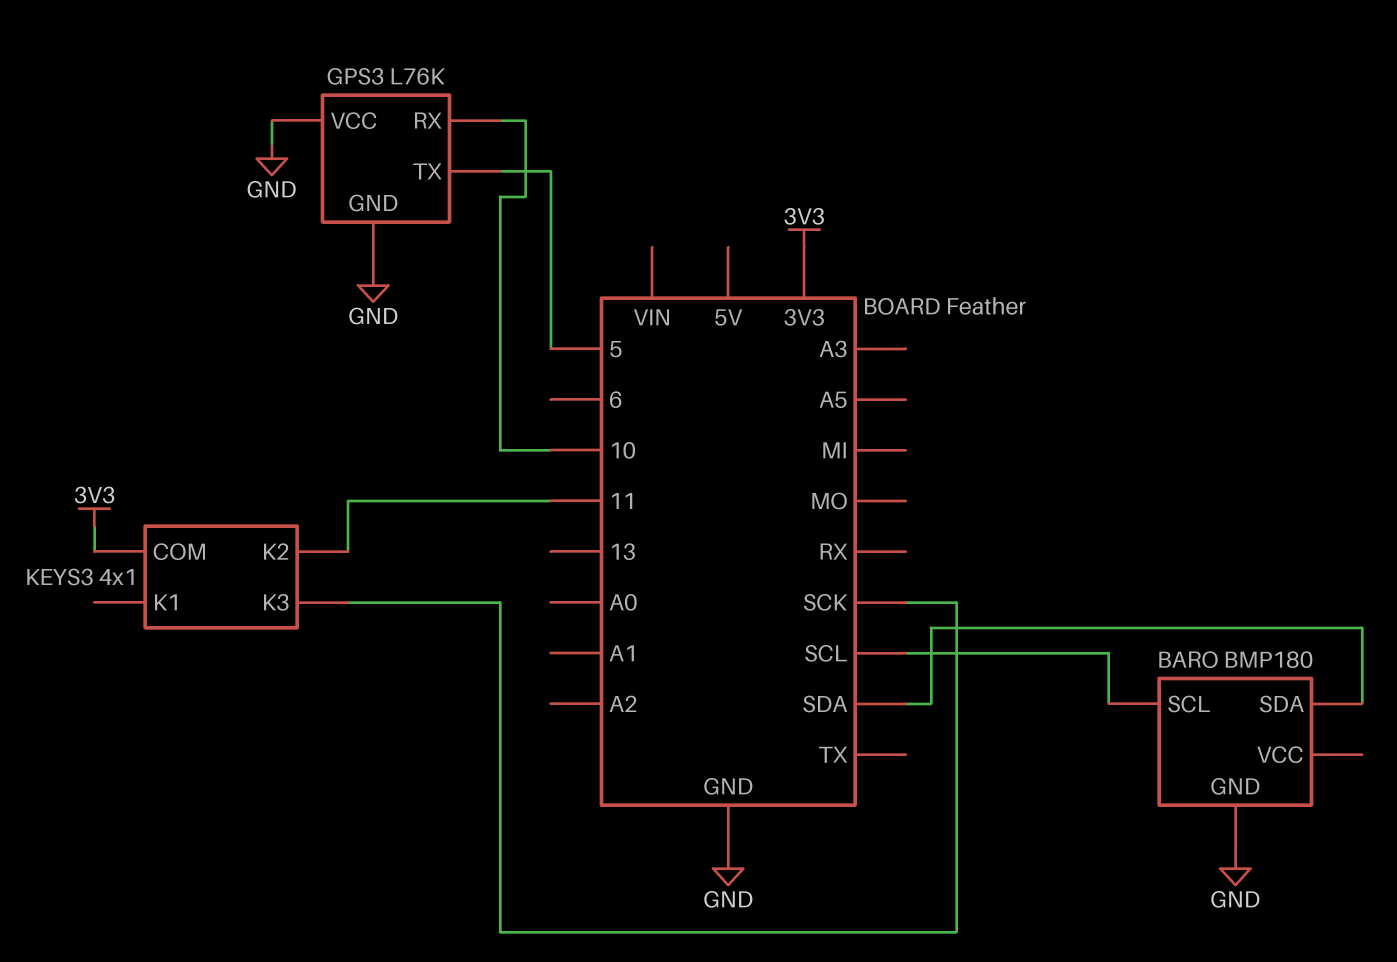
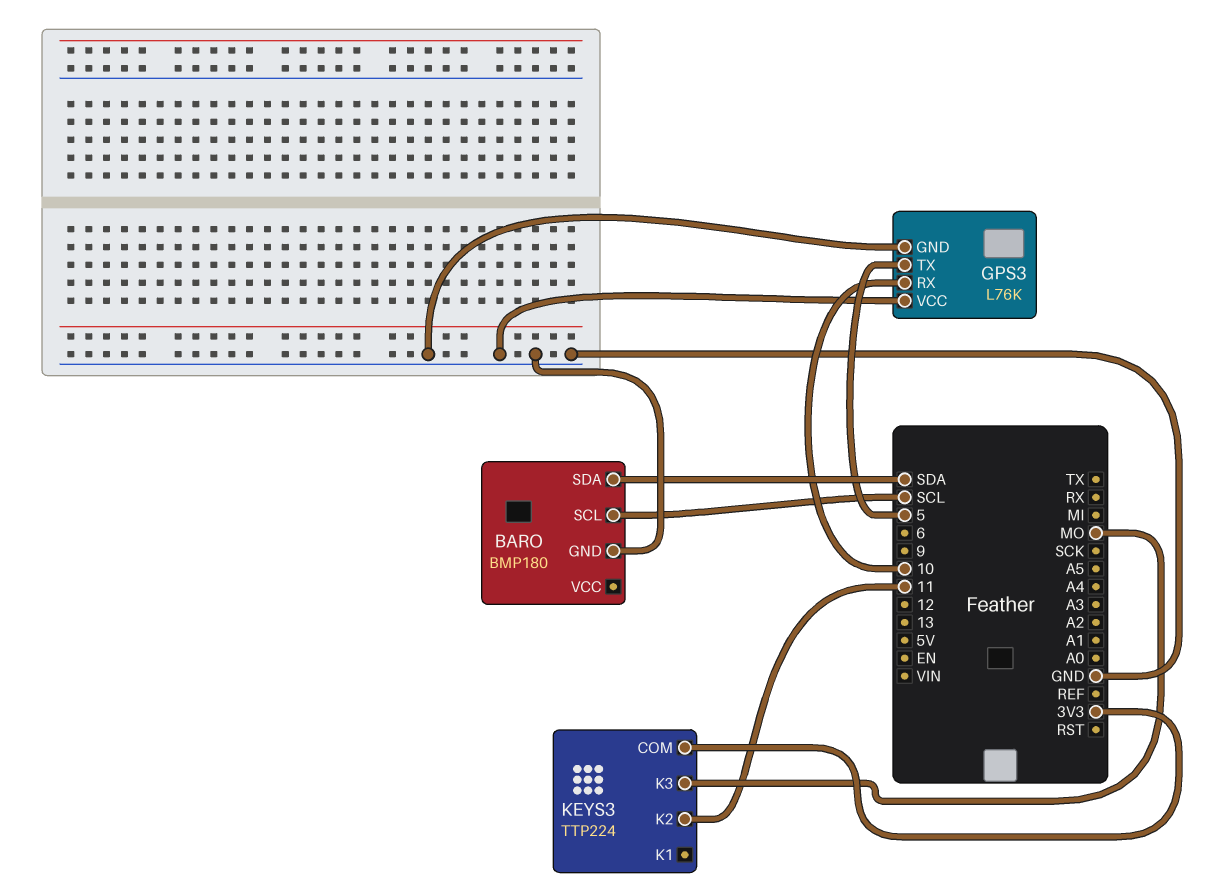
KEYS3: 4x1 -> TTP224
KEYS3 pin K3: SCK -> MO

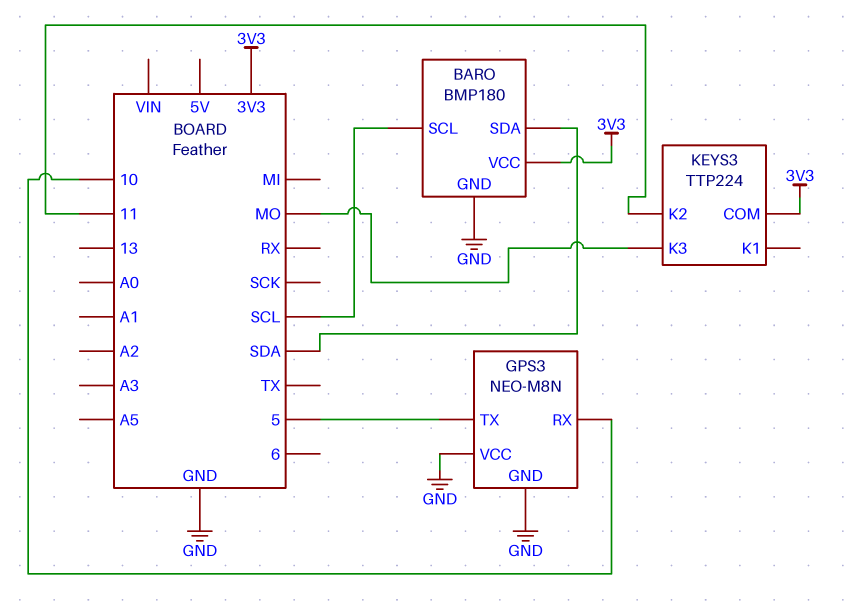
BARO pin VCC: none -> 3V3
GPS3: L76K -> NEO-M8N

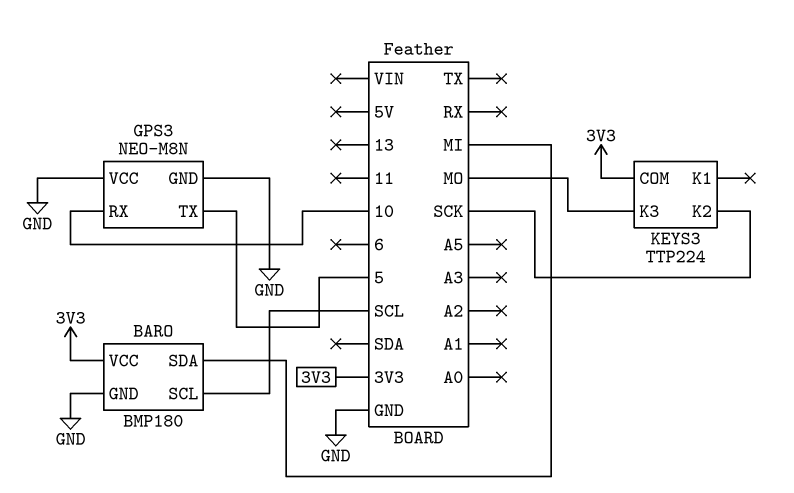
BARO pin SDA: SDA -> MI
KEYS3 pin K2: 11 -> SCK

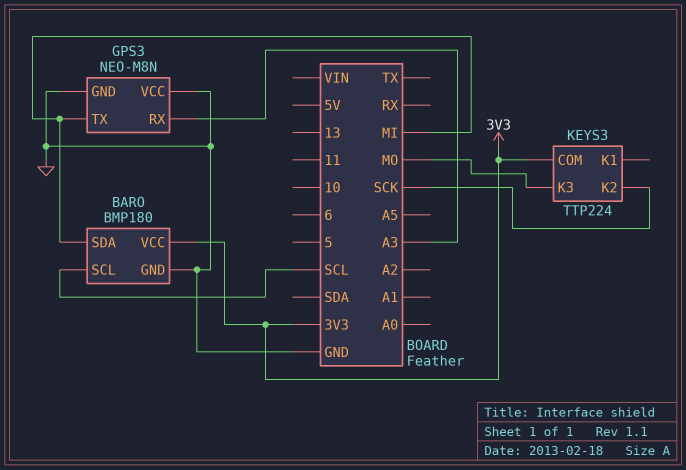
GPS3 pin RX: 10 -> A3
GPS3 pin TX: 5 -> MI

